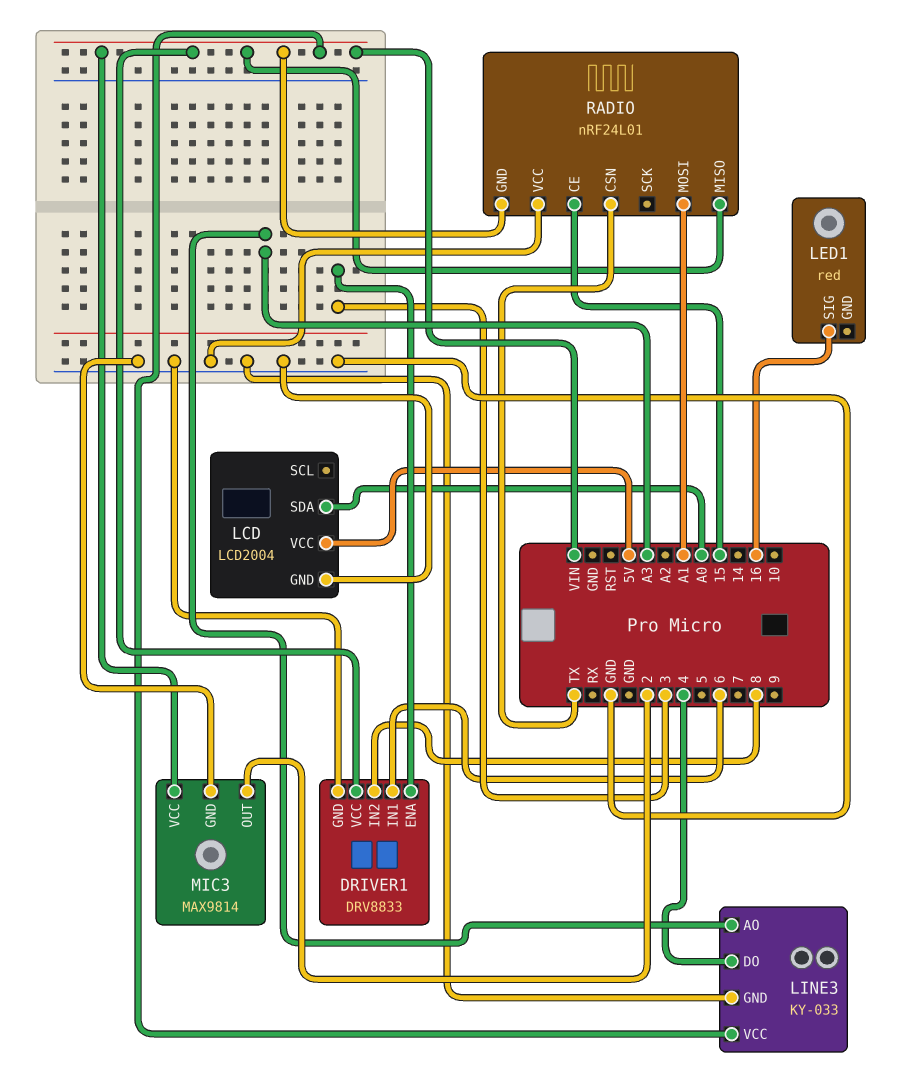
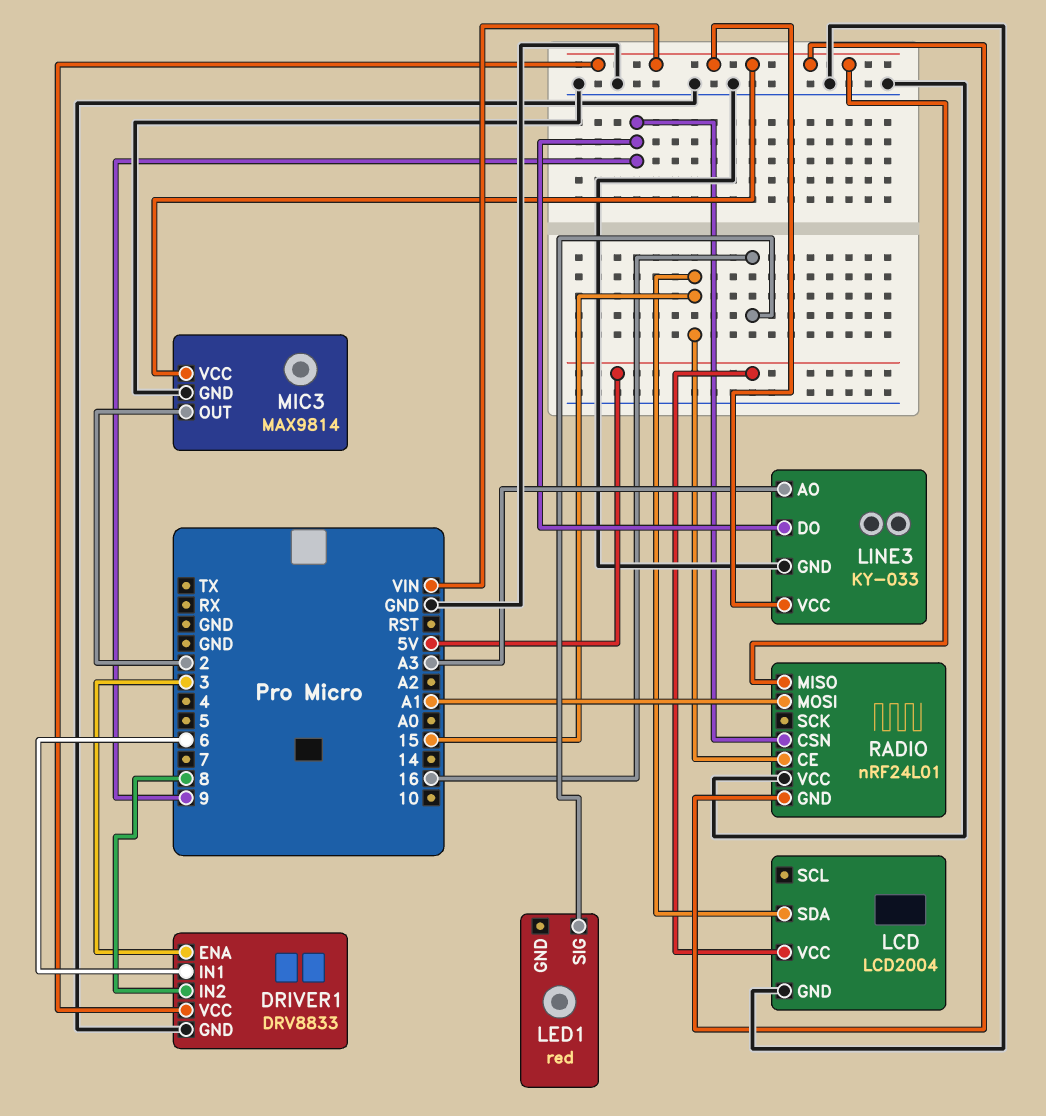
LCD pin SDA: A0 -> 15
LINE3 pin DO: 4 -> 9
RADIO pin CSN: TX -> 9

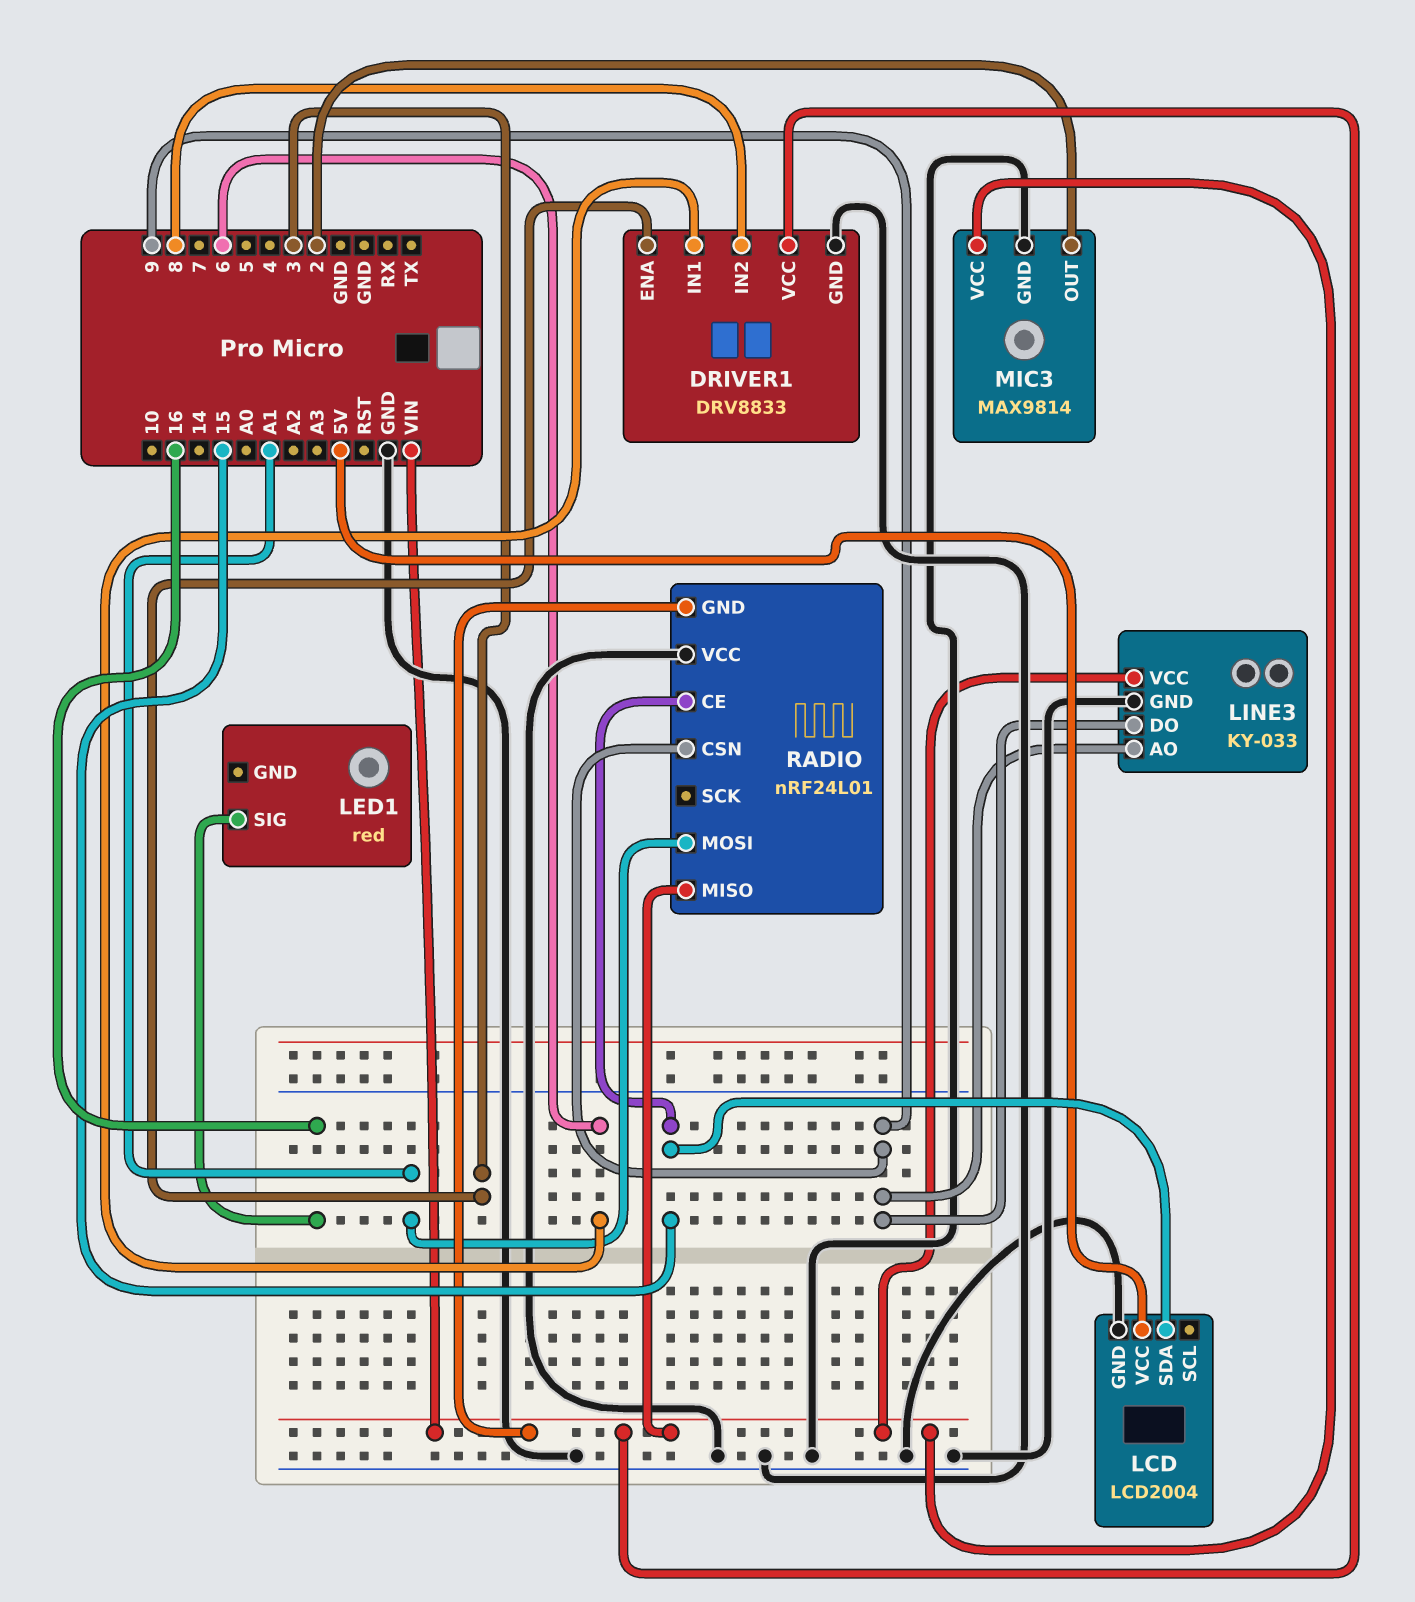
LINE3 pin AO: A3 -> 9

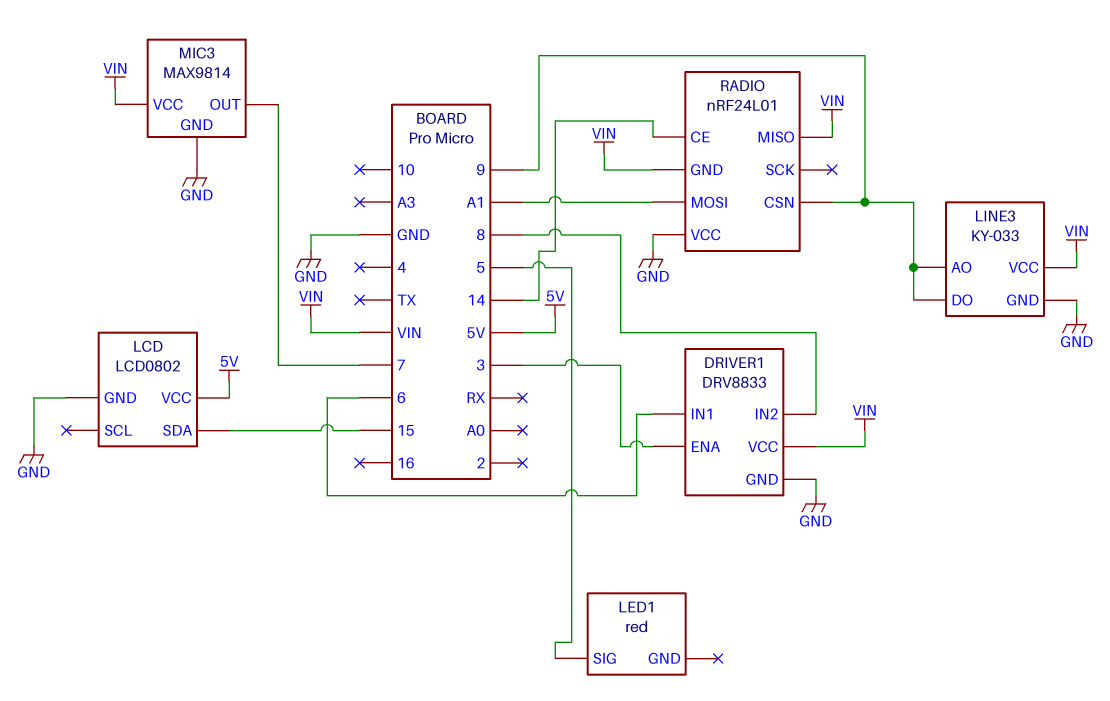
LCD: LCD2004 -> LCD0802
LED1 pin SIG: 16 -> 5
MIC3 pin OUT: 2 -> 7
RADIO pin CE: 15 -> 14

